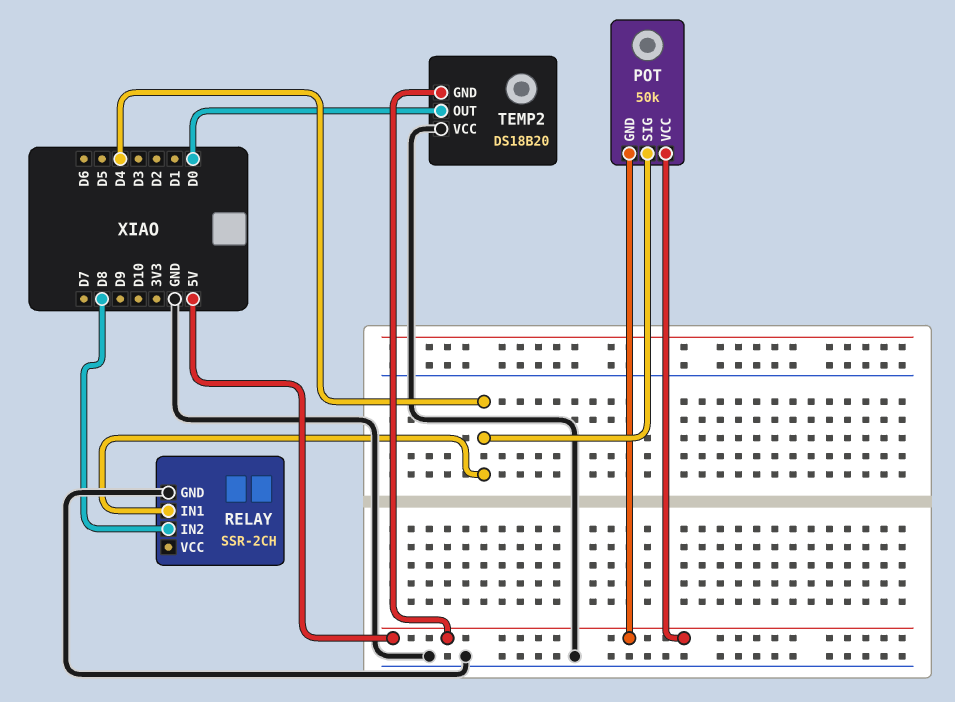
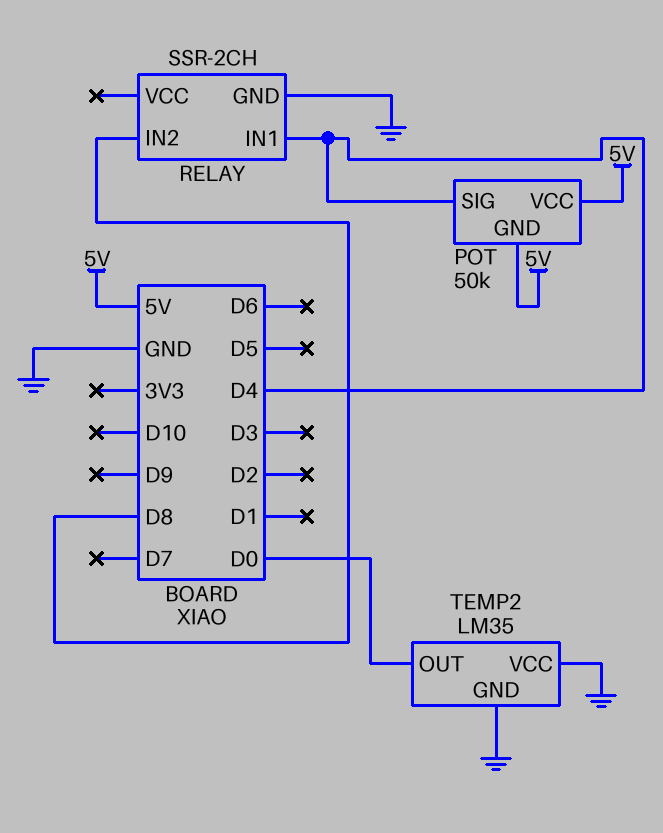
TEMP2: DS18B20 -> LM35
TEMP2 pin GND: 5V -> GND

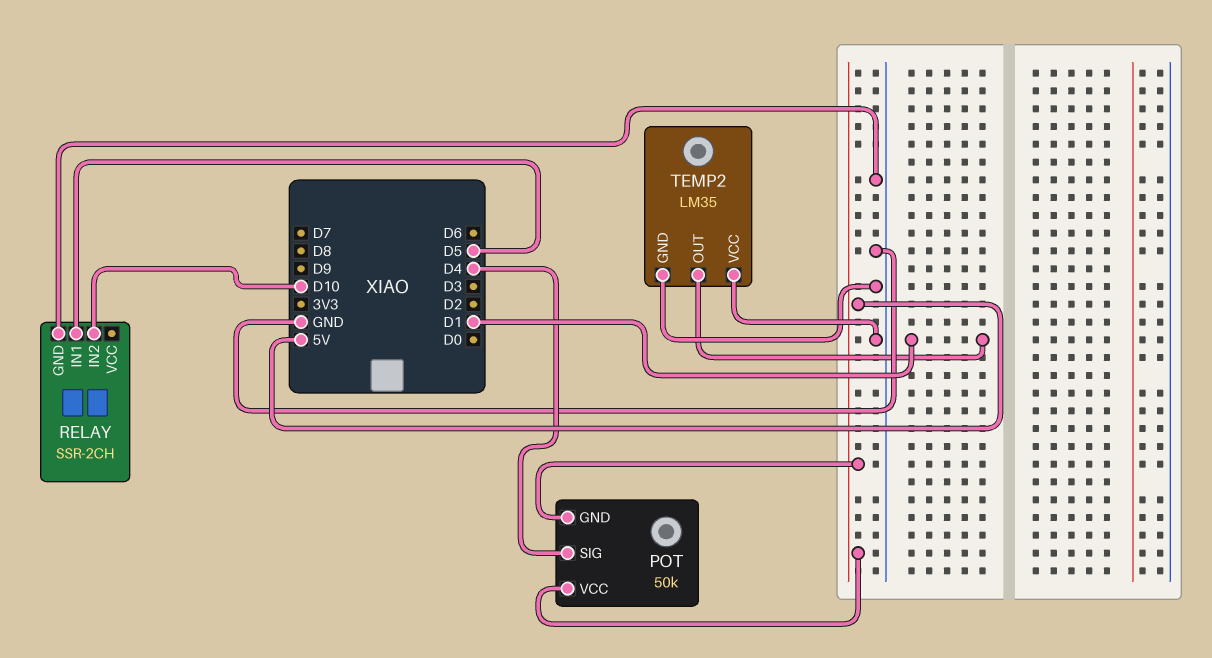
RELAY pin IN1: D4 -> D5
RELAY pin IN2: D8 -> D10
TEMP2 pin OUT: D0 -> D1

